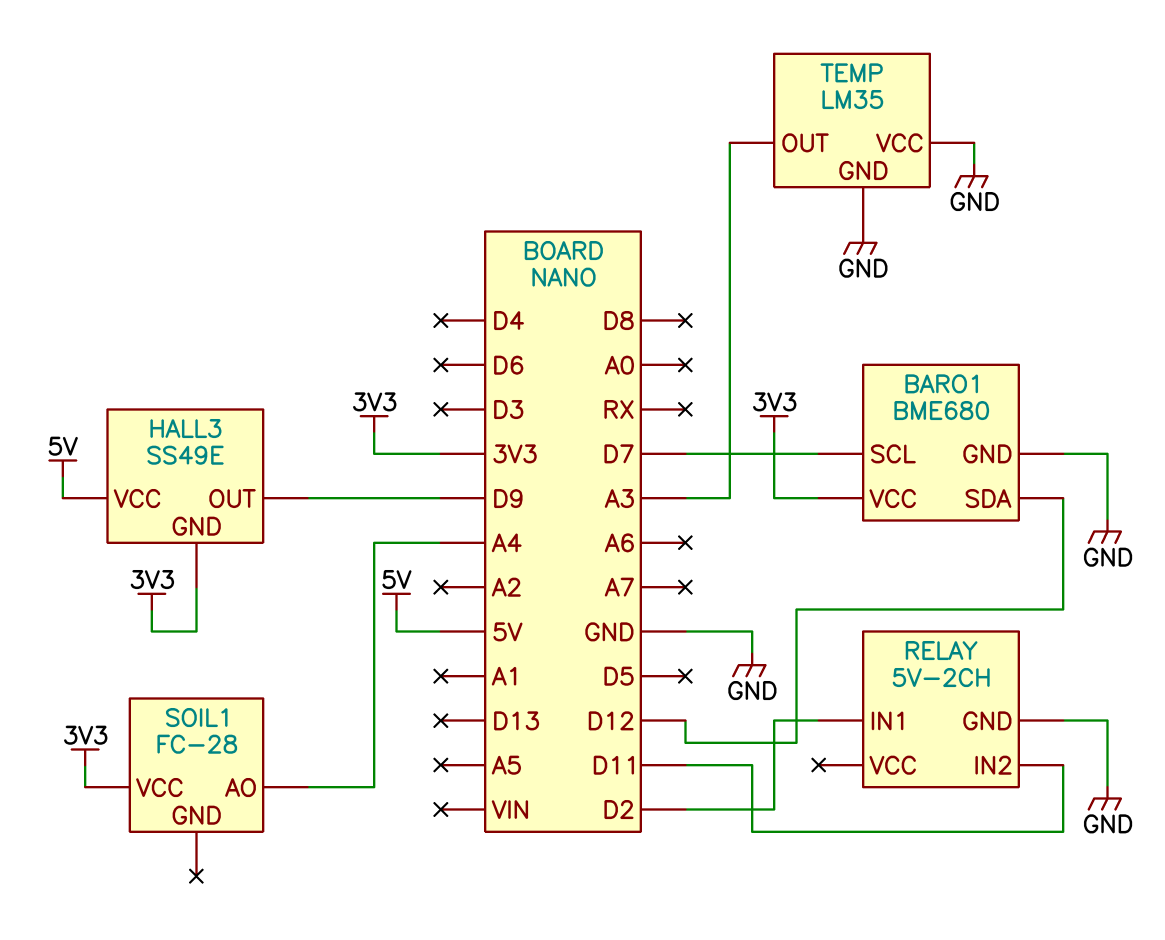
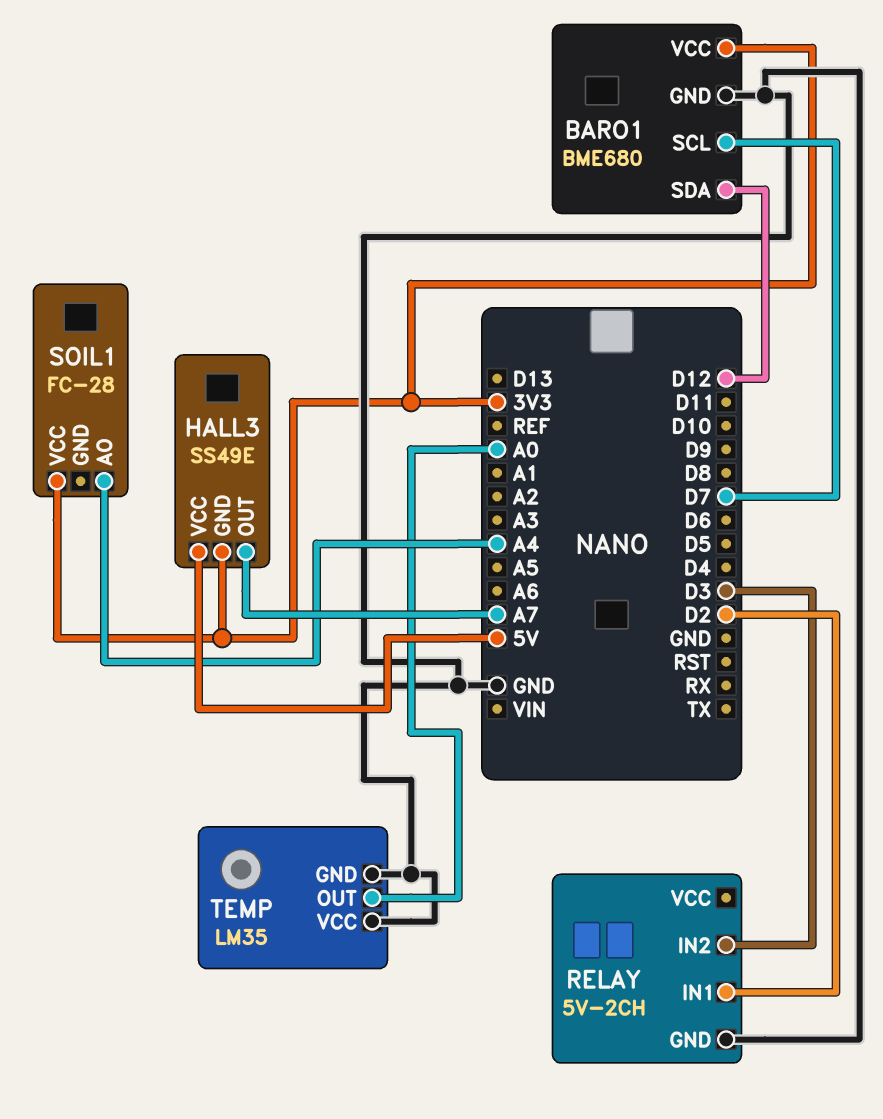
HALL3 pin OUT: D9 -> A7
RELAY pin IN2: D11 -> D3
TEMP pin OUT: A3 -> A0

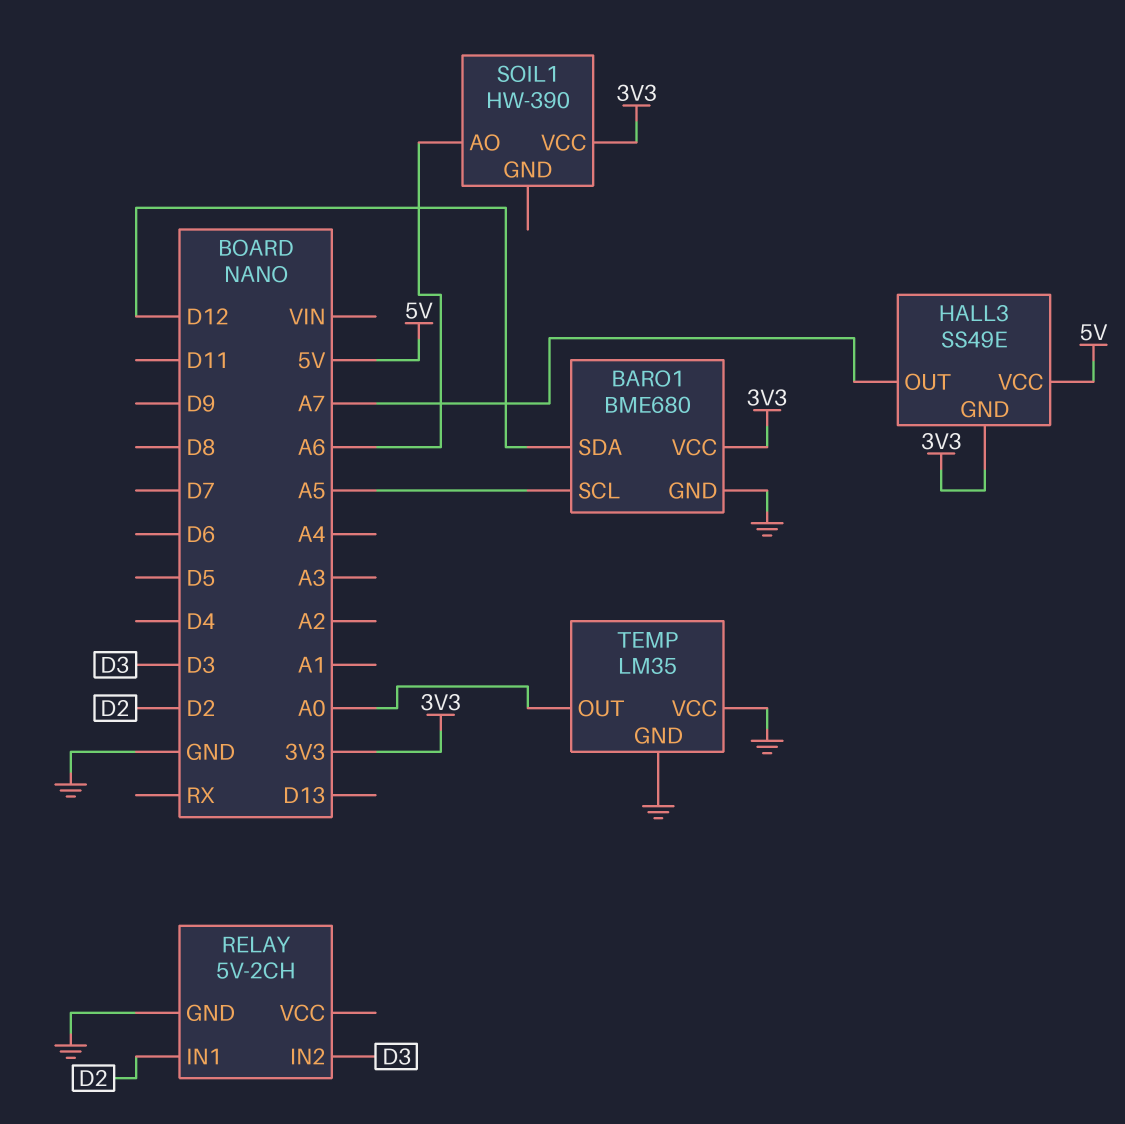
BARO1 pin SCL: D7 -> A5
SOIL1: FC-28 -> HW-390
SOIL1 pin AO: A4 -> A6

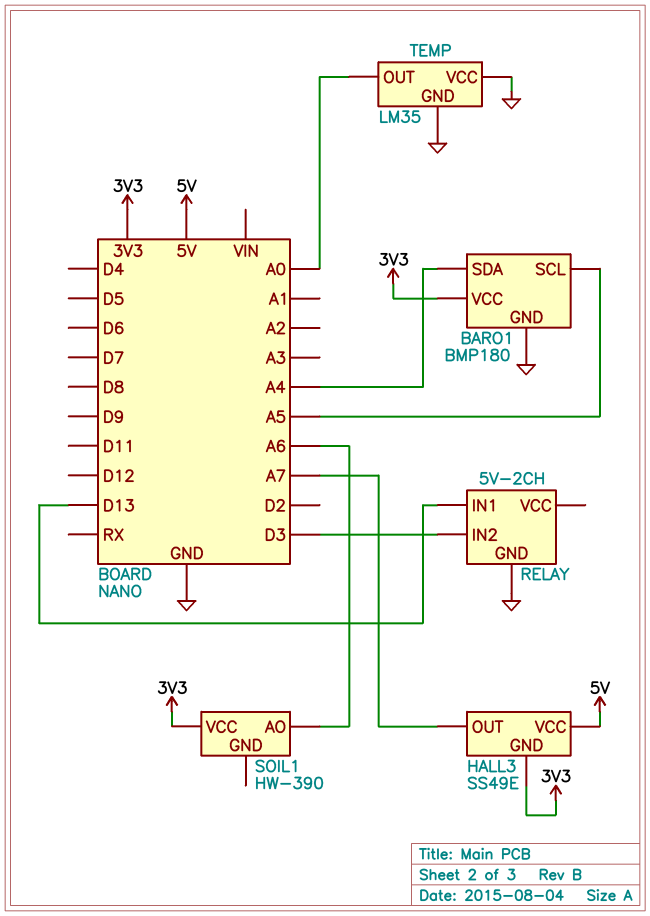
BARO1: BME680 -> BMP180
BARO1 pin SDA: D12 -> A4
RELAY pin IN1: D2 -> D13

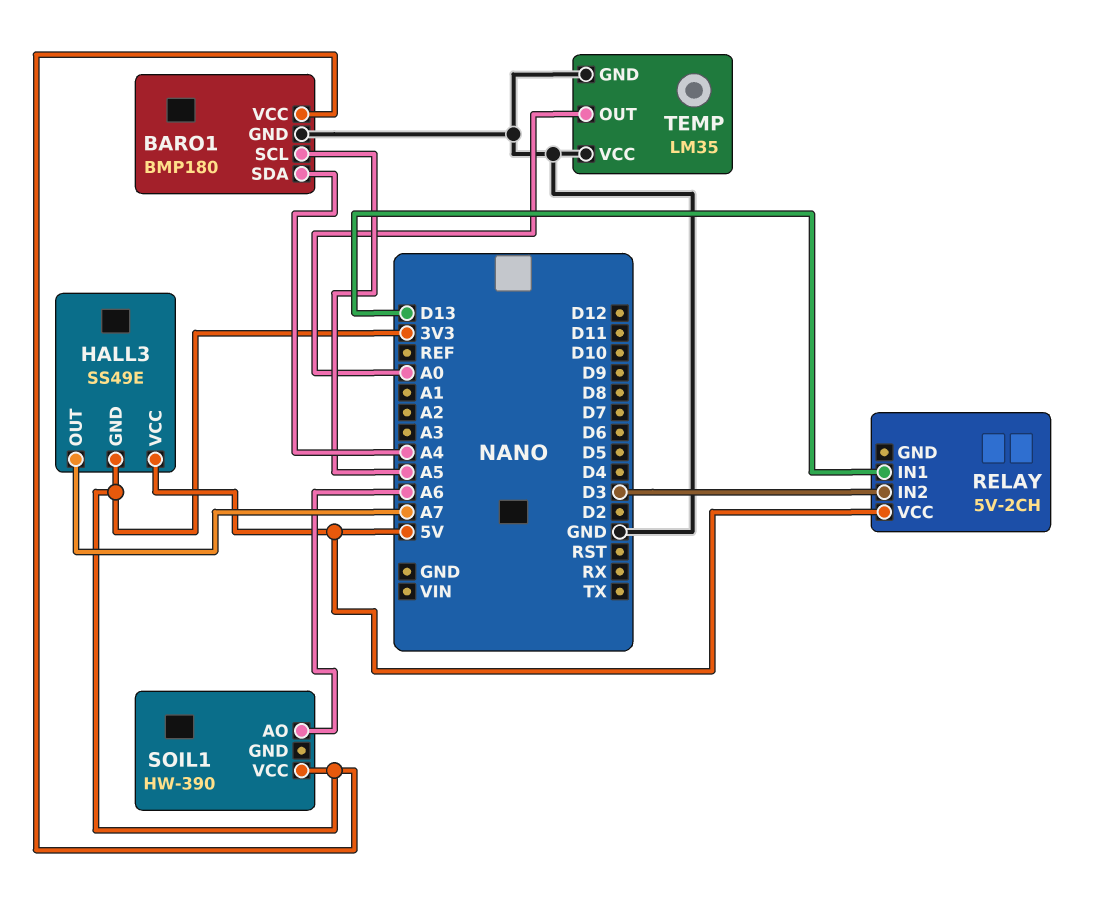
RELAY pin GND: GND -> none
RELAY pin VCC: none -> 5V

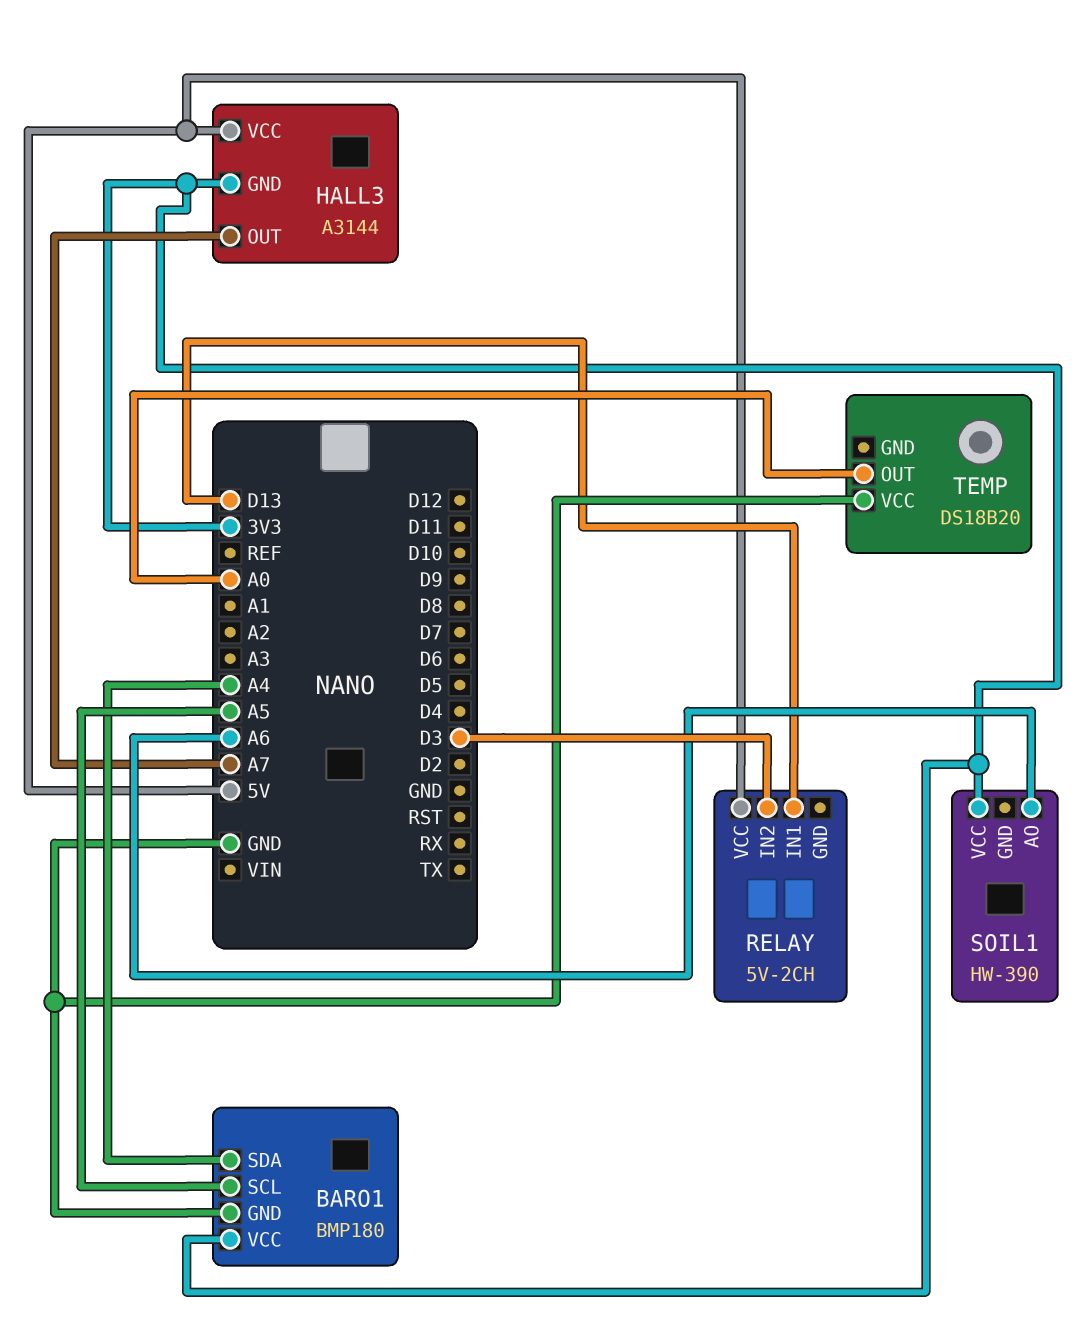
HALL3: SS49E -> A3144
TEMP: LM35 -> DS18B20
TEMP pin GND: GND -> none

